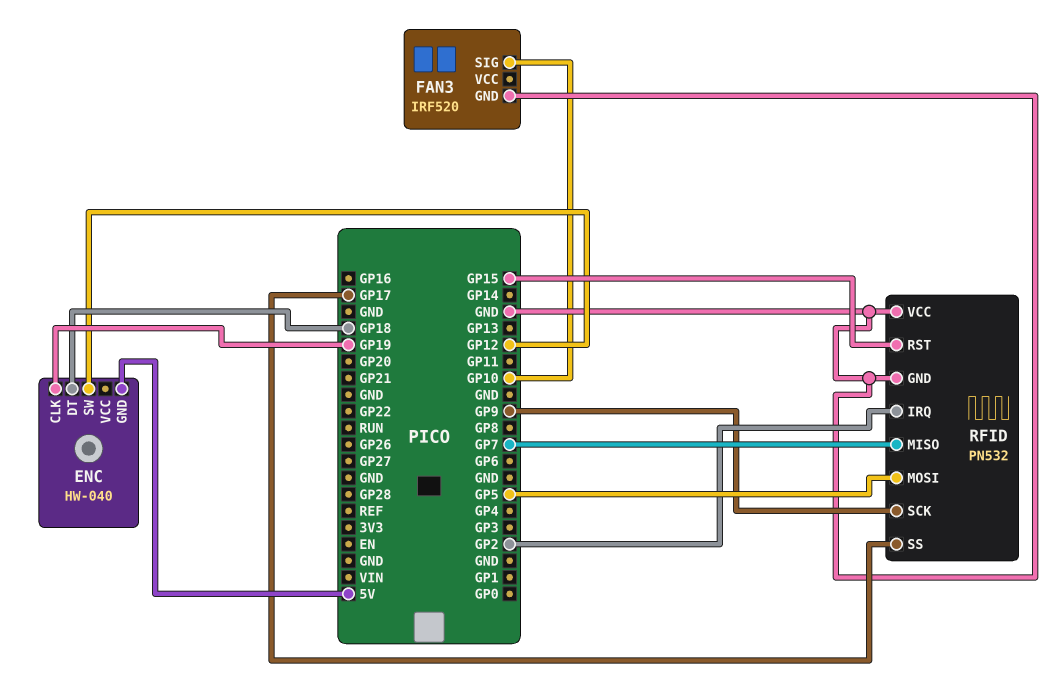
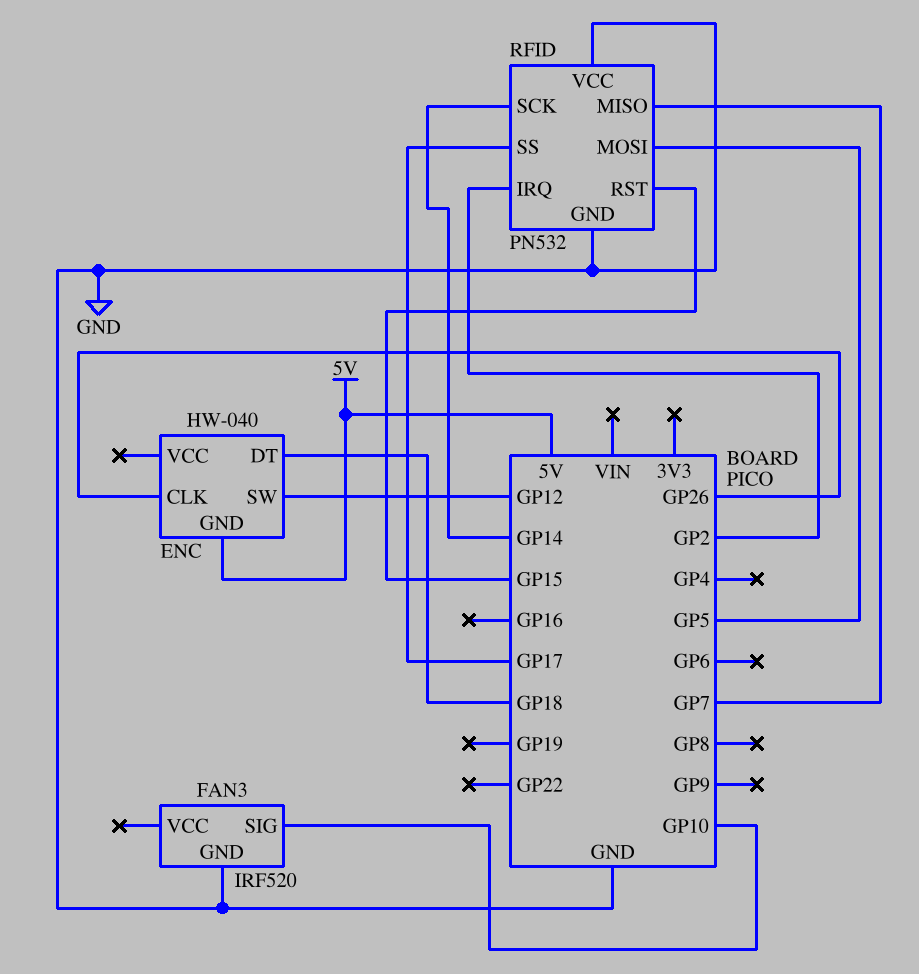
ENC pin CLK: GP19 -> GP26
RFID pin SCK: GP9 -> GP14

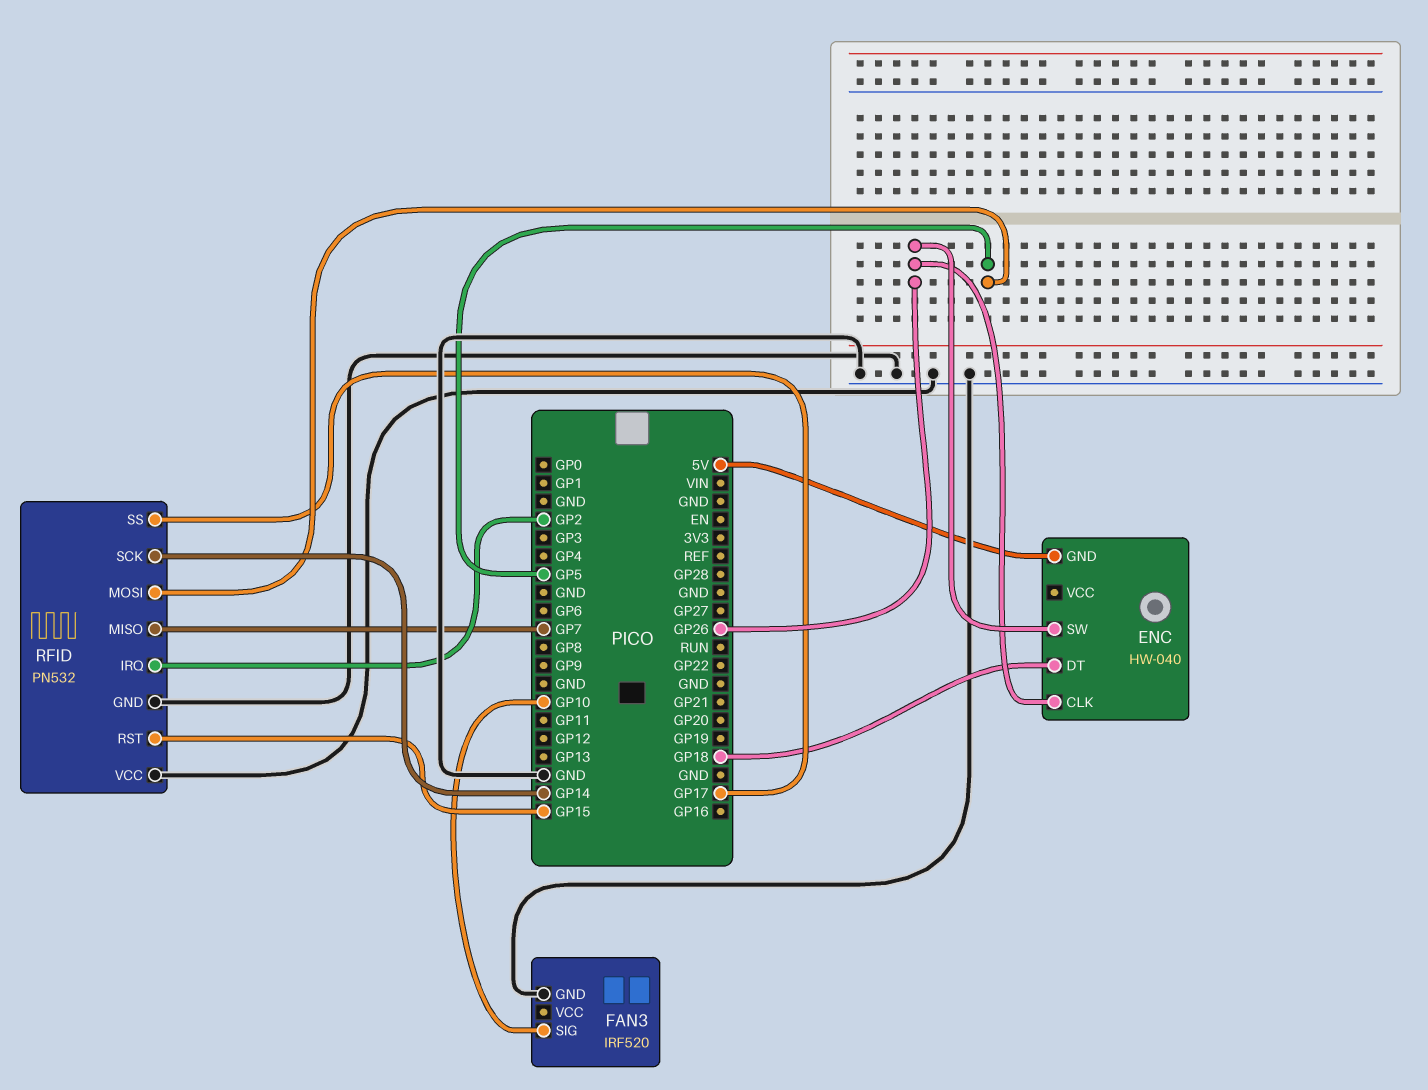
ENC pin SW: GP12 -> GP26

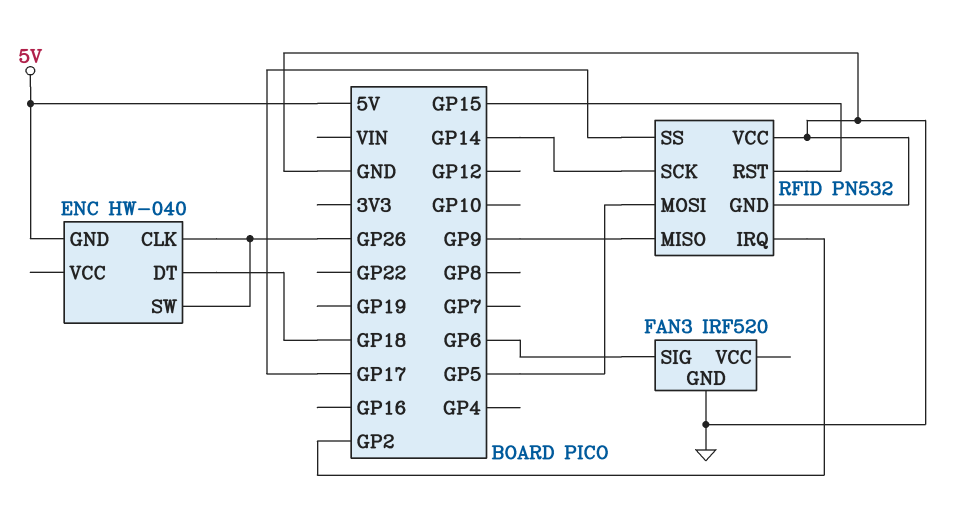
FAN3 pin SIG: GP10 -> GP6
RFID pin MISO: GP7 -> GP9

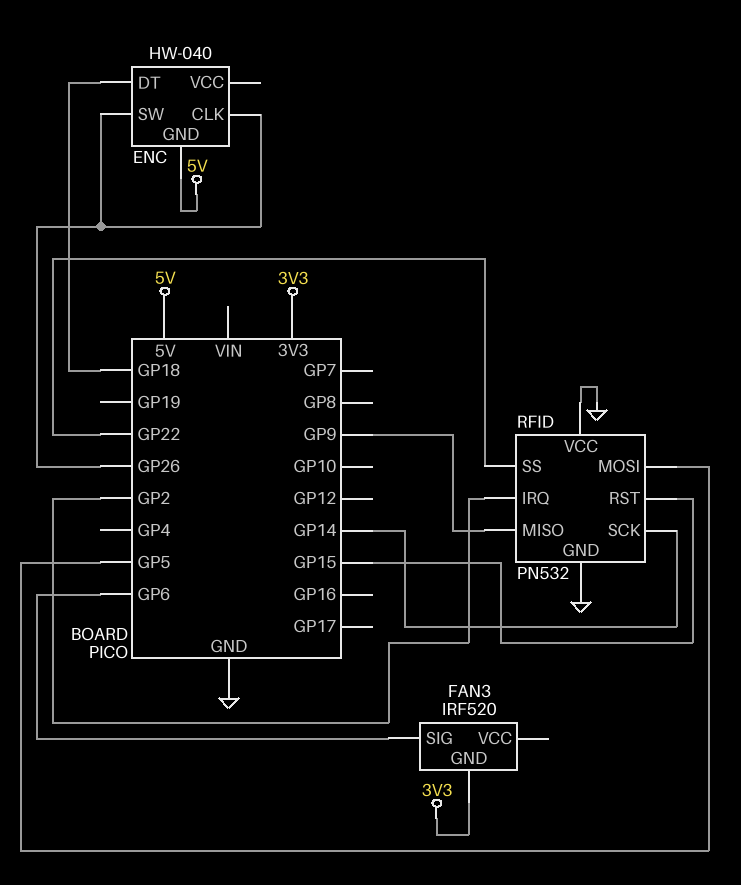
FAN3 pin GND: GND -> 3V3
RFID pin SS: GP17 -> GP22

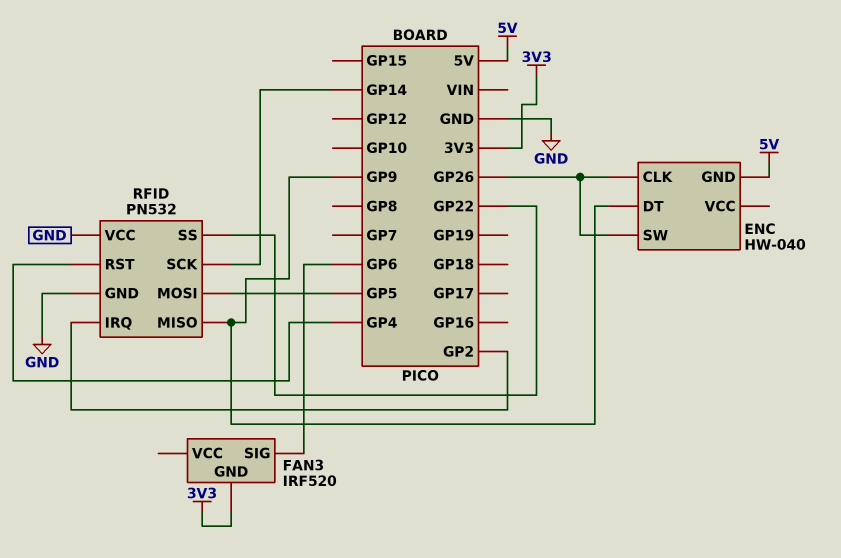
ENC pin DT: GP18 -> GP9
RFID pin RST: GP15 -> GP4

